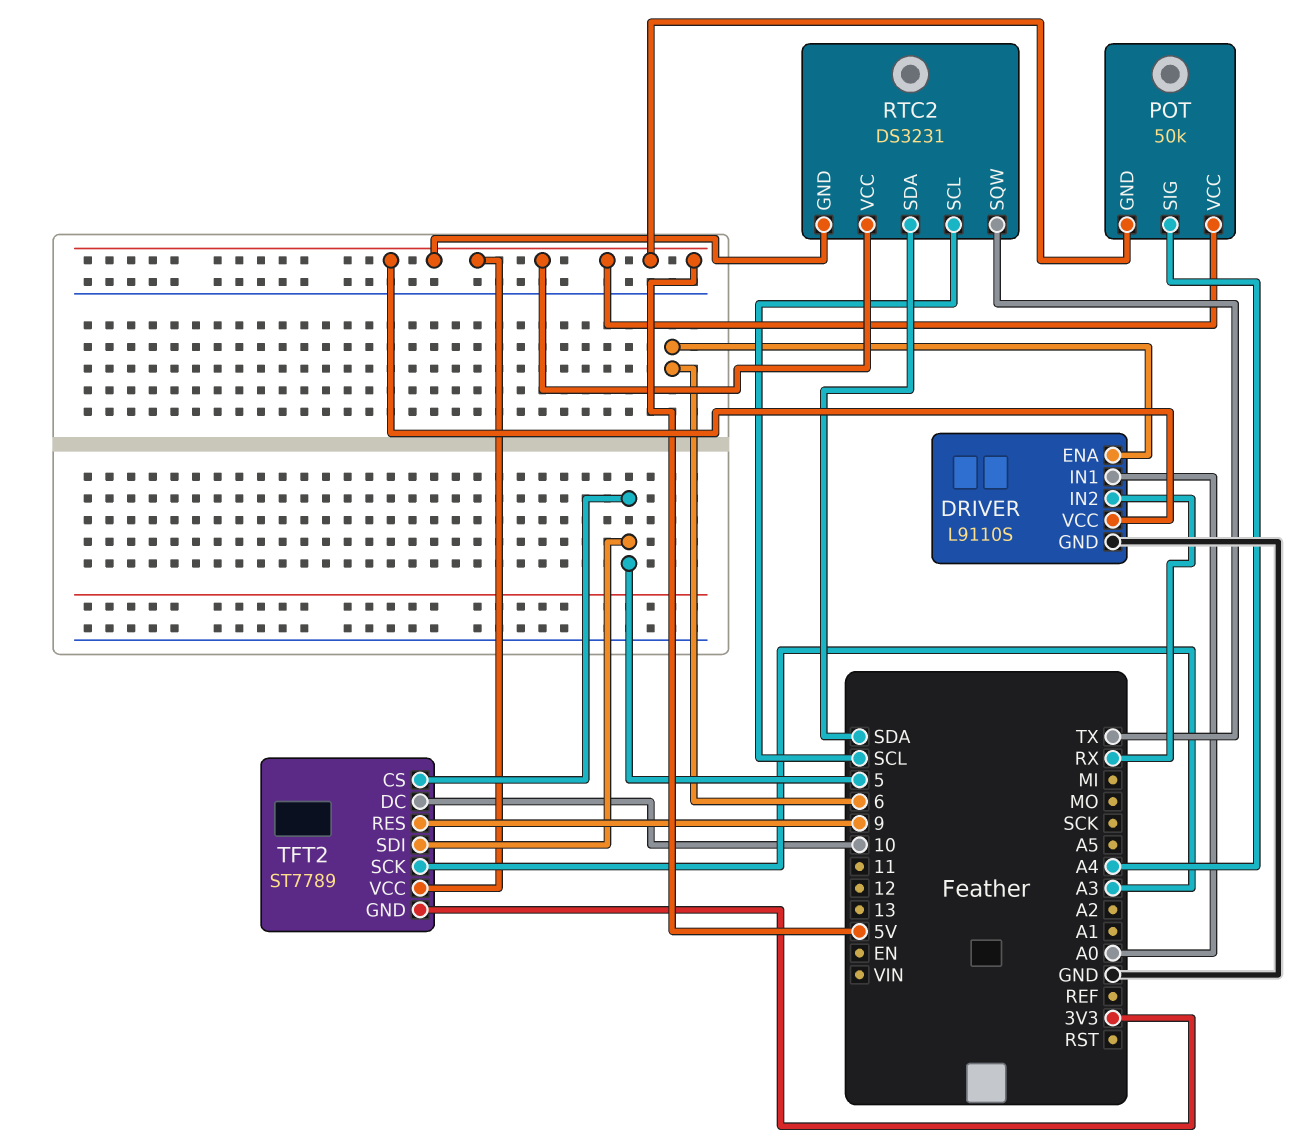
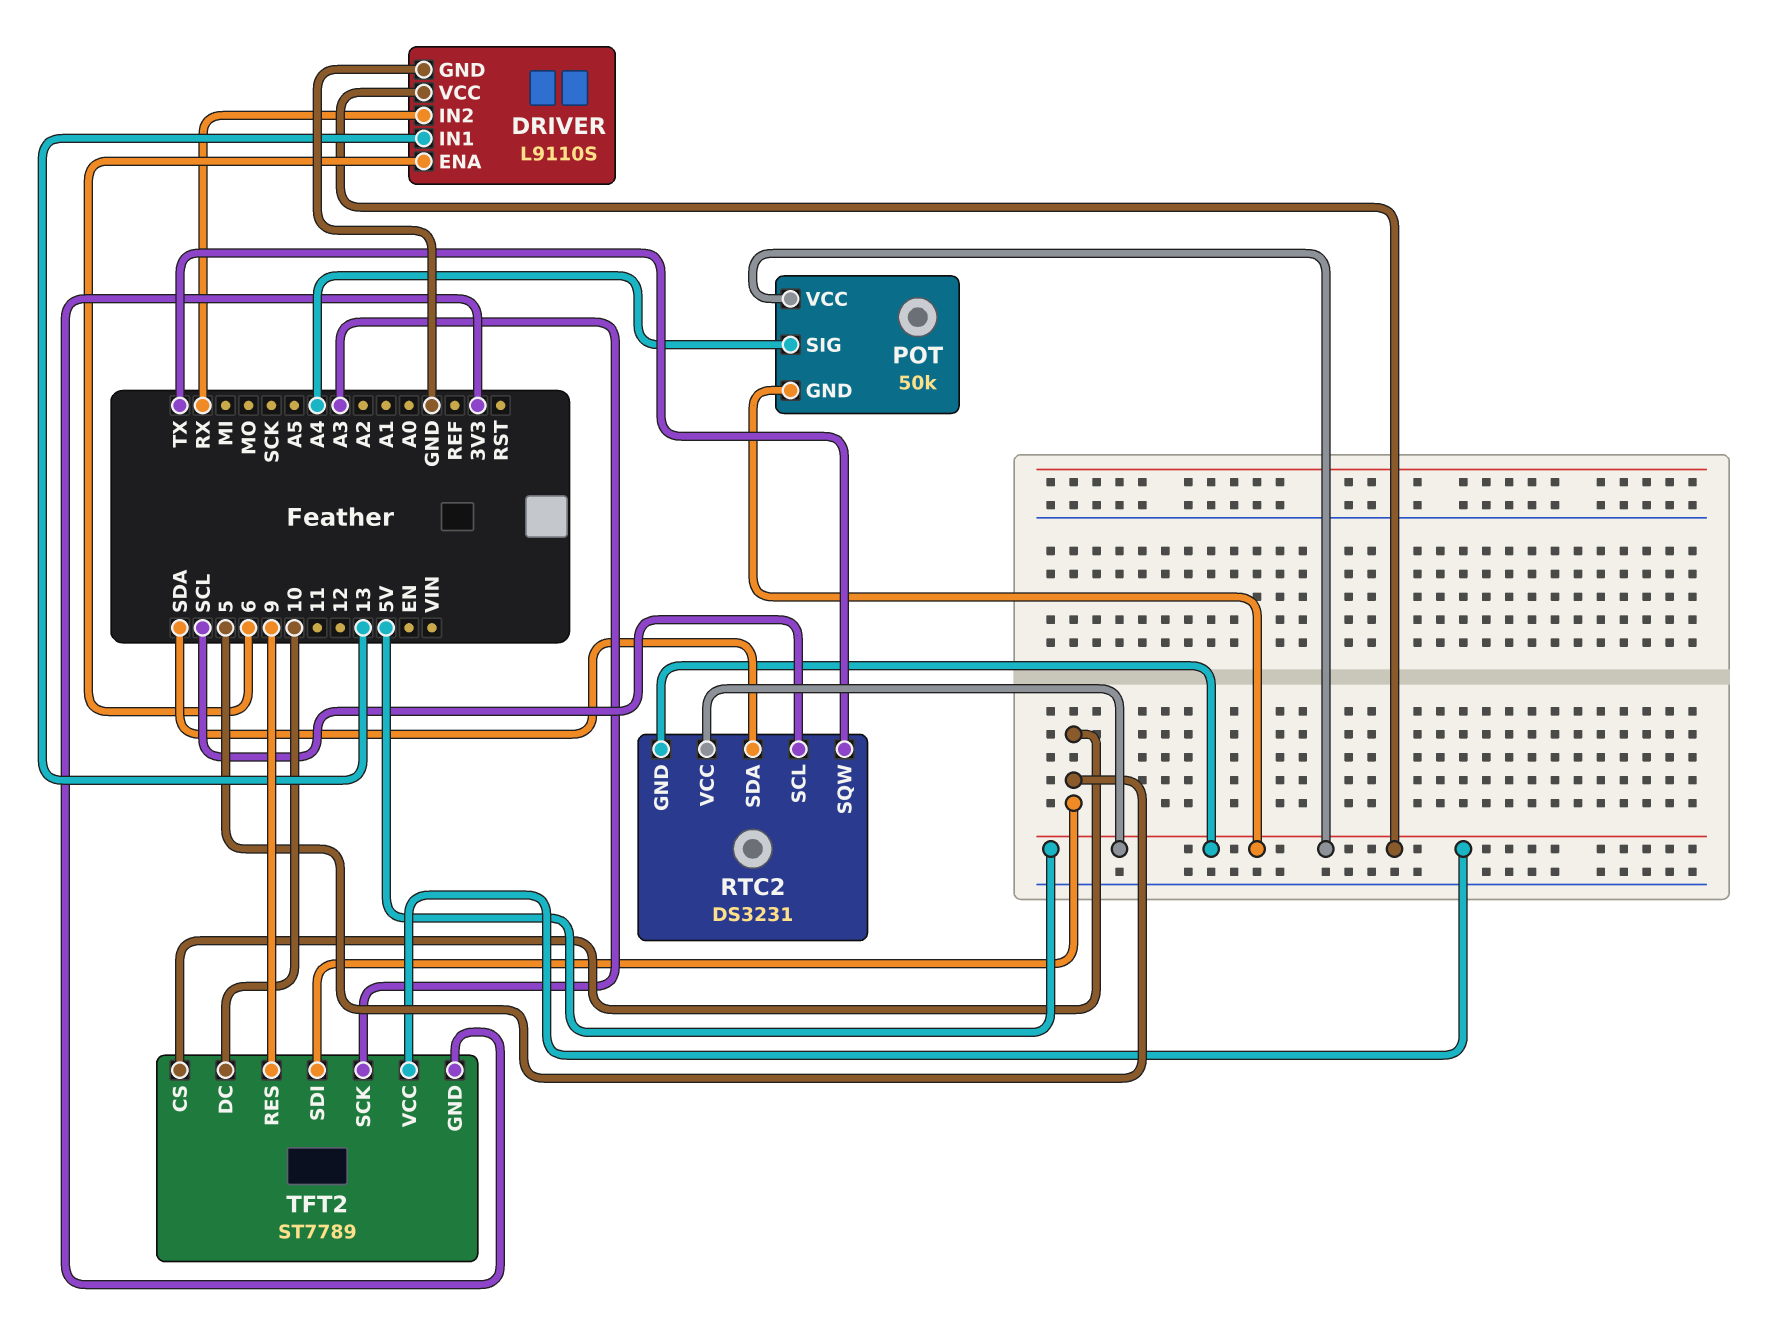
DRIVER pin IN1: A0 -> 13

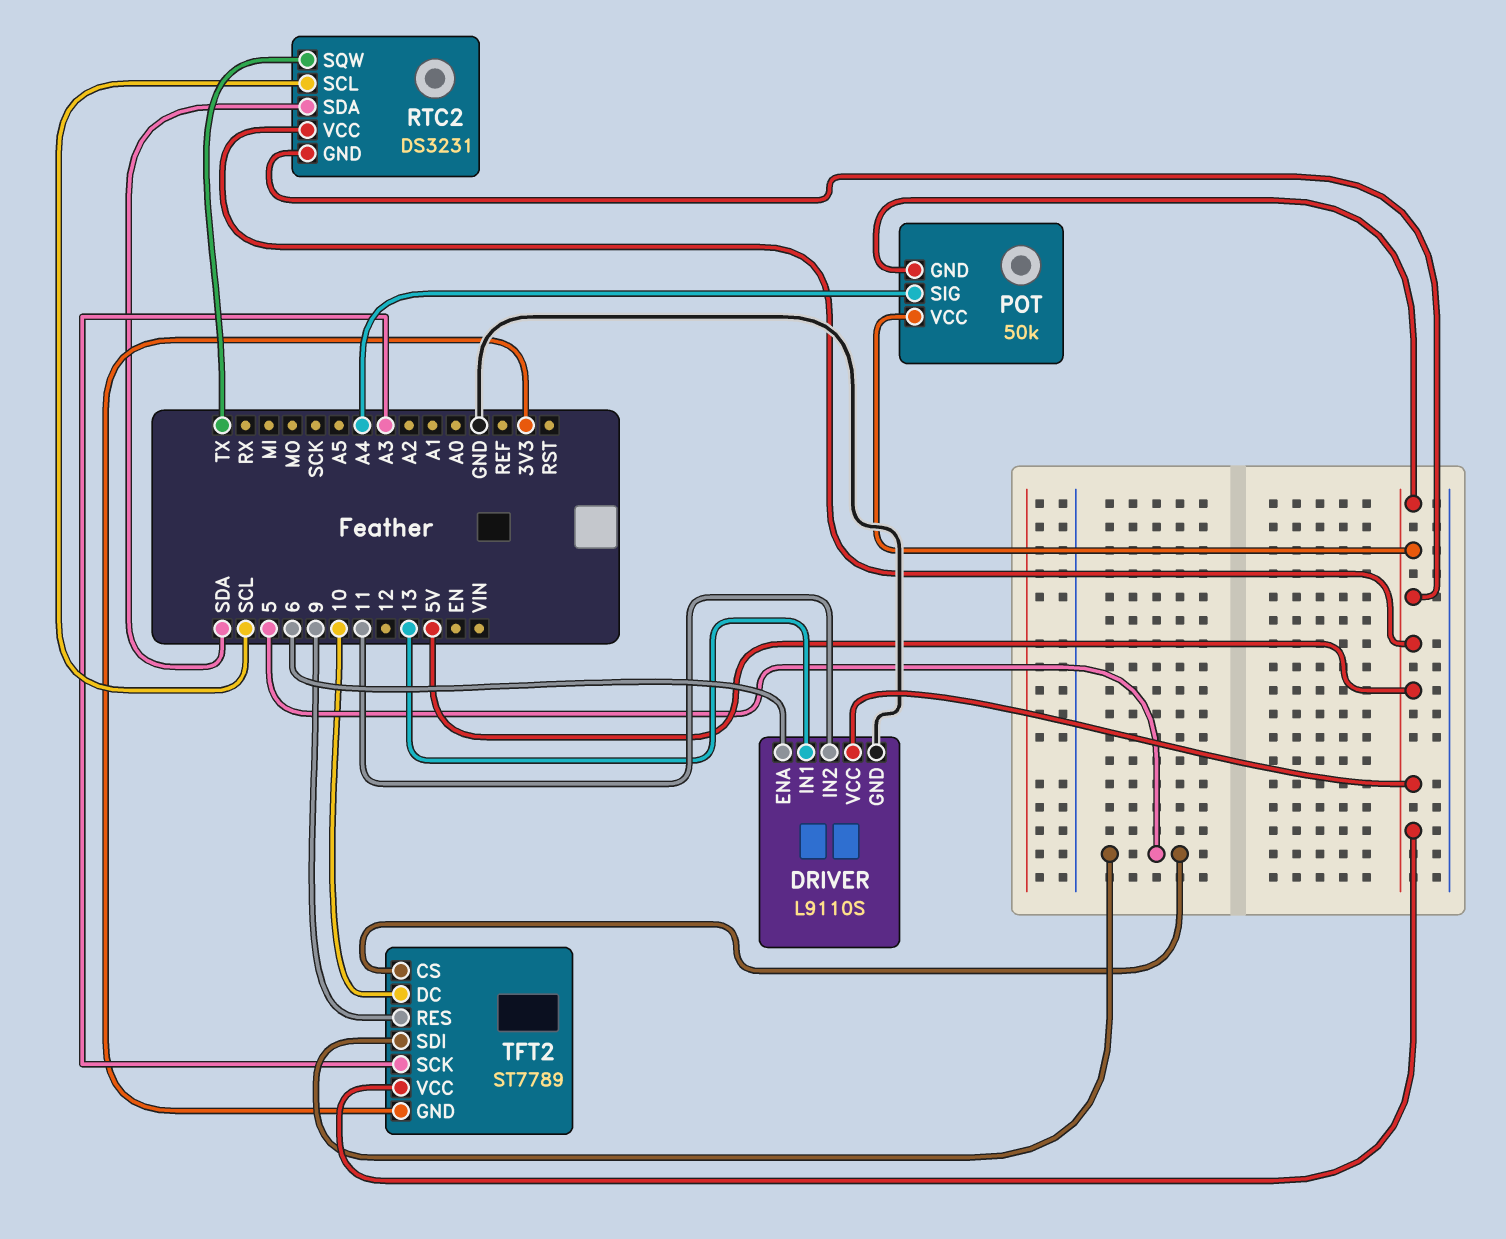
DRIVER pin IN2: RX -> 11

